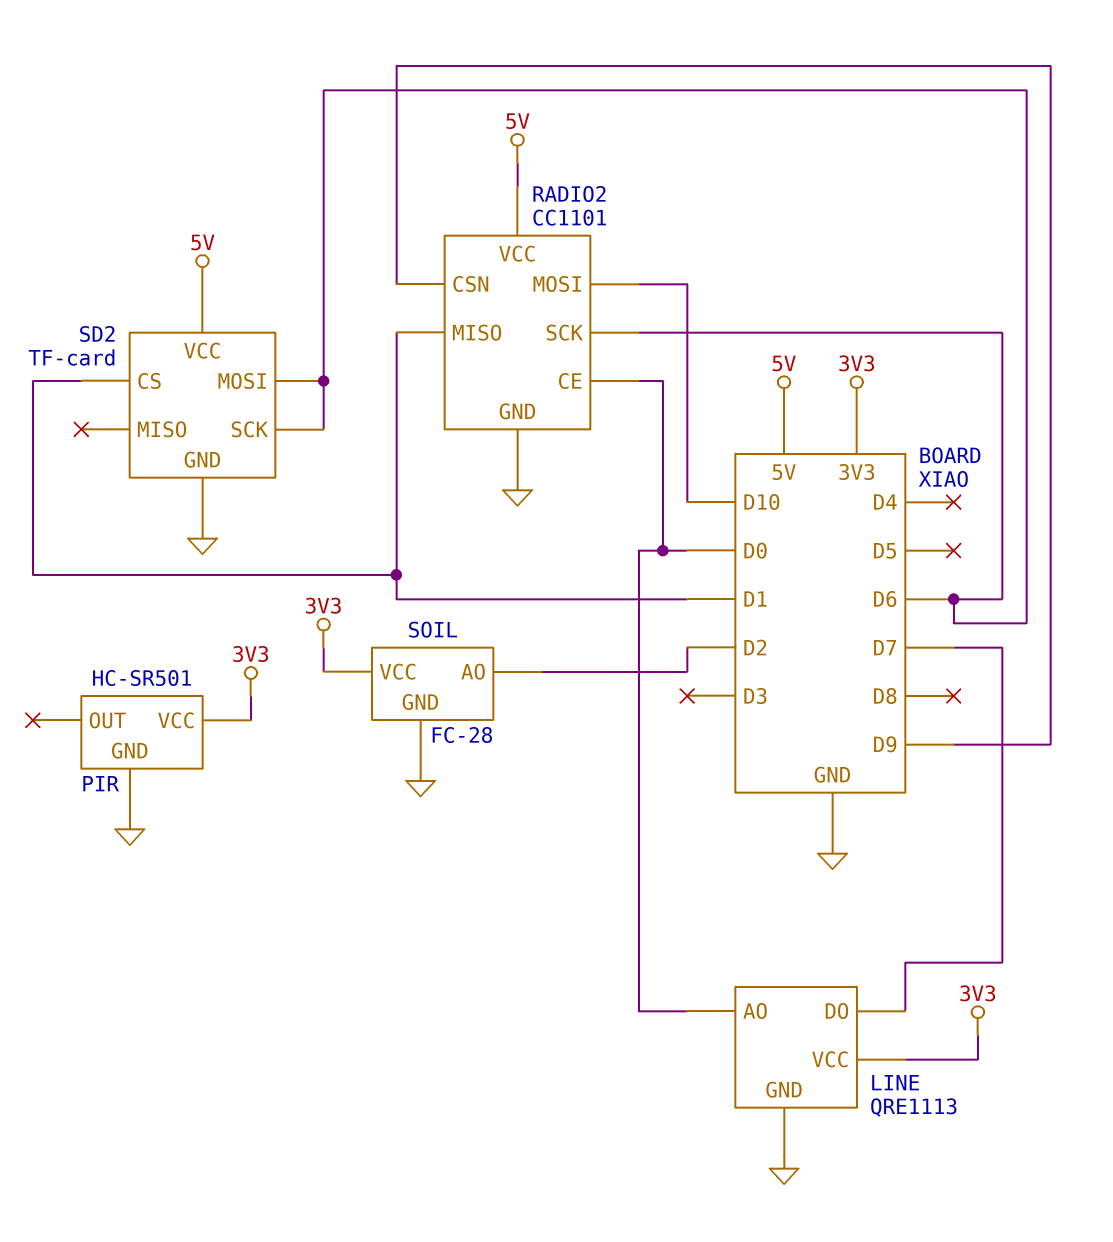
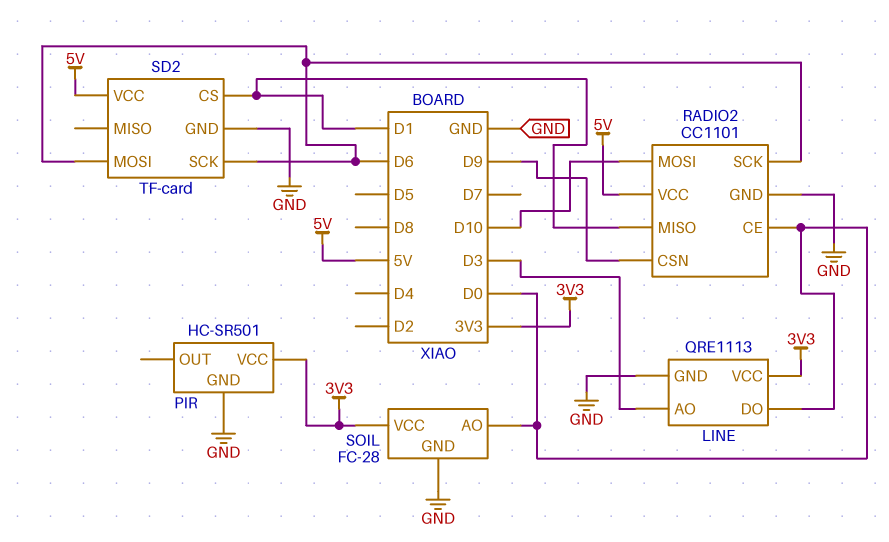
LINE pin AO: D0 -> D3
LINE pin DO: D7 -> D0
SOIL pin AO: D2 -> D0

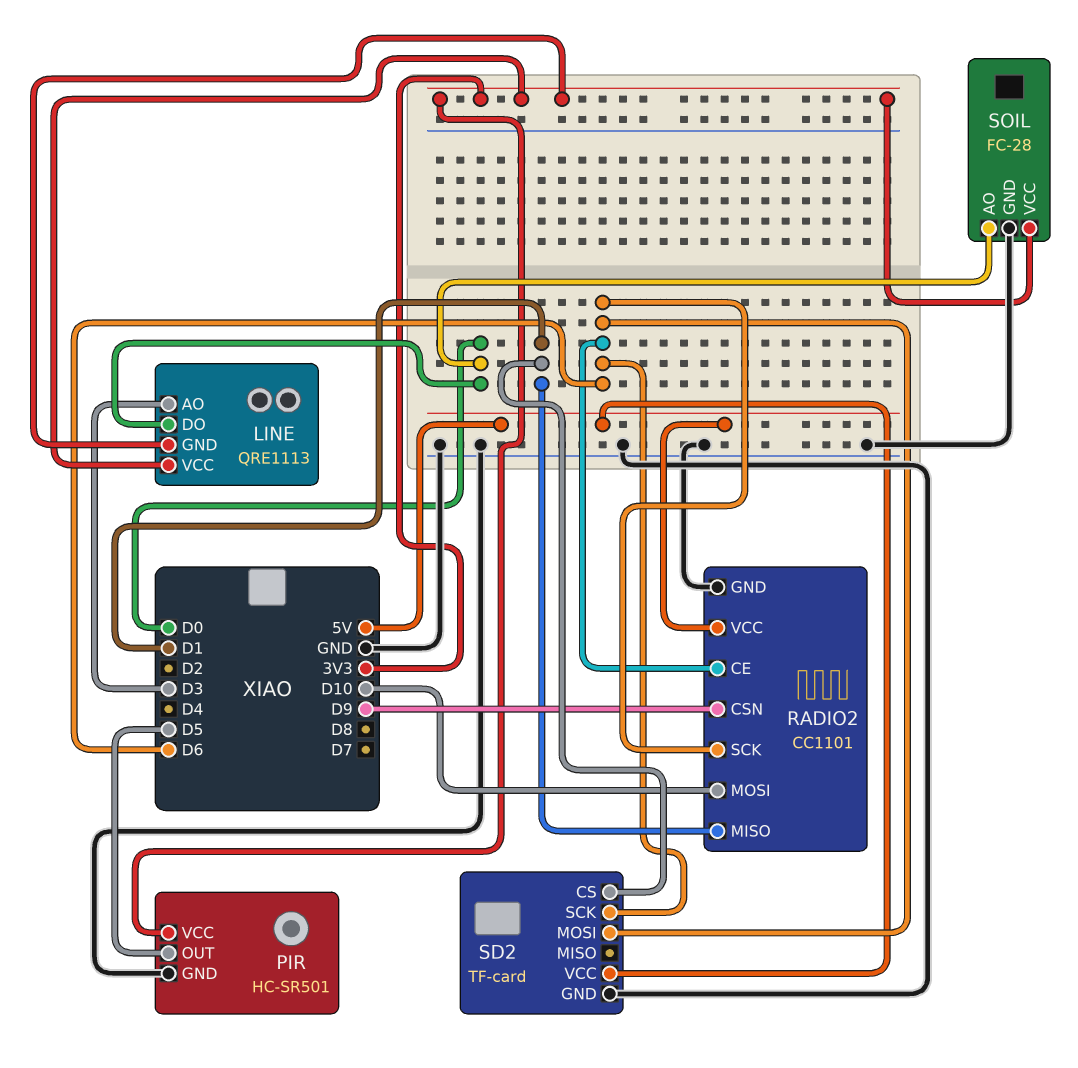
LINE pin GND: GND -> 3V3
PIR pin OUT: none -> D5
RADIO2 pin CE: D0 -> D6

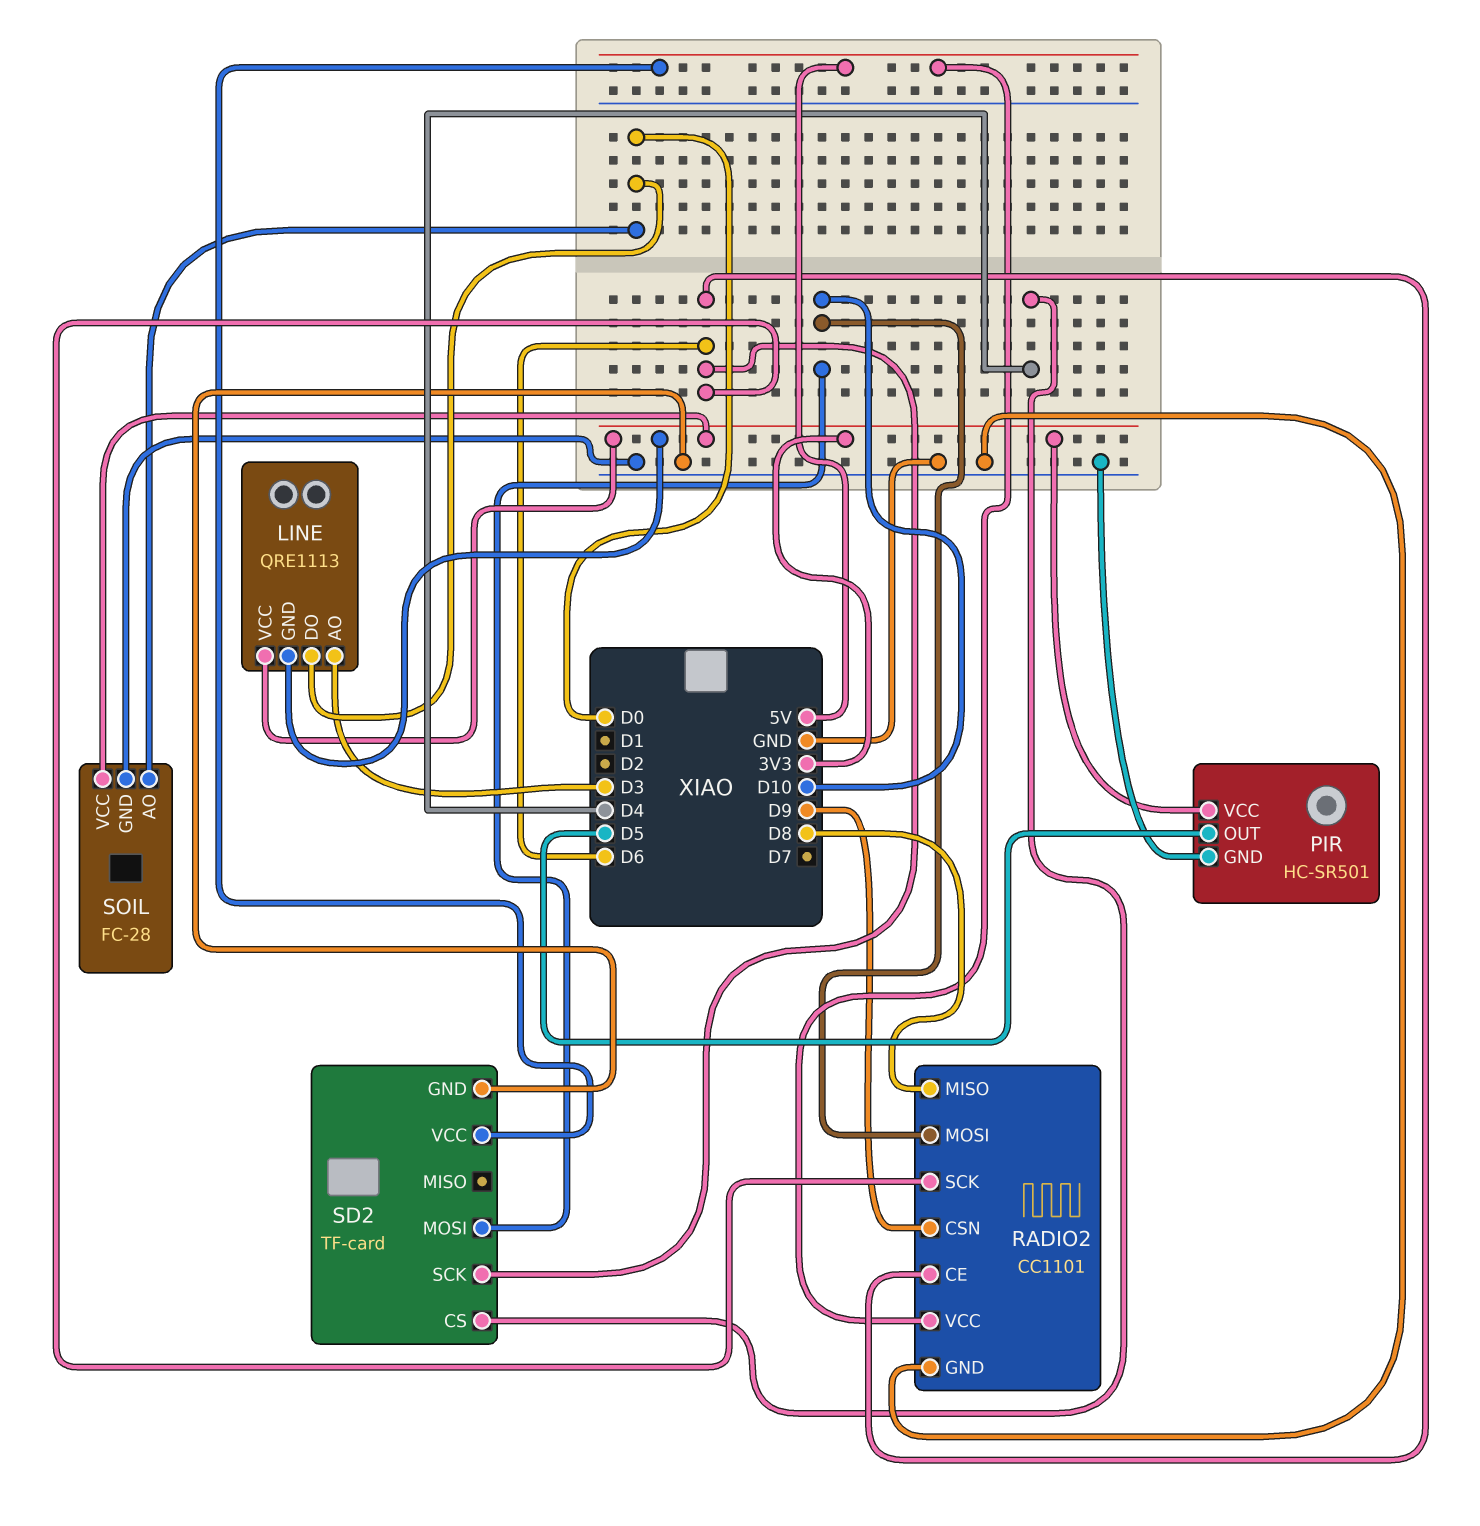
RADIO2 pin MISO: D1 -> D8
SD2 pin CS: D1 -> D4
SD2 pin MOSI: D6 -> D10

